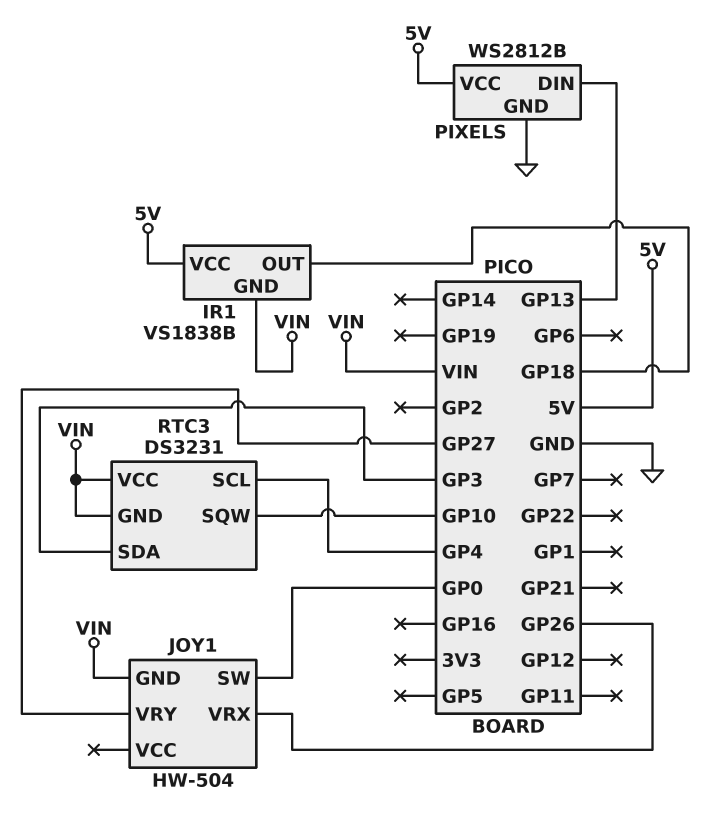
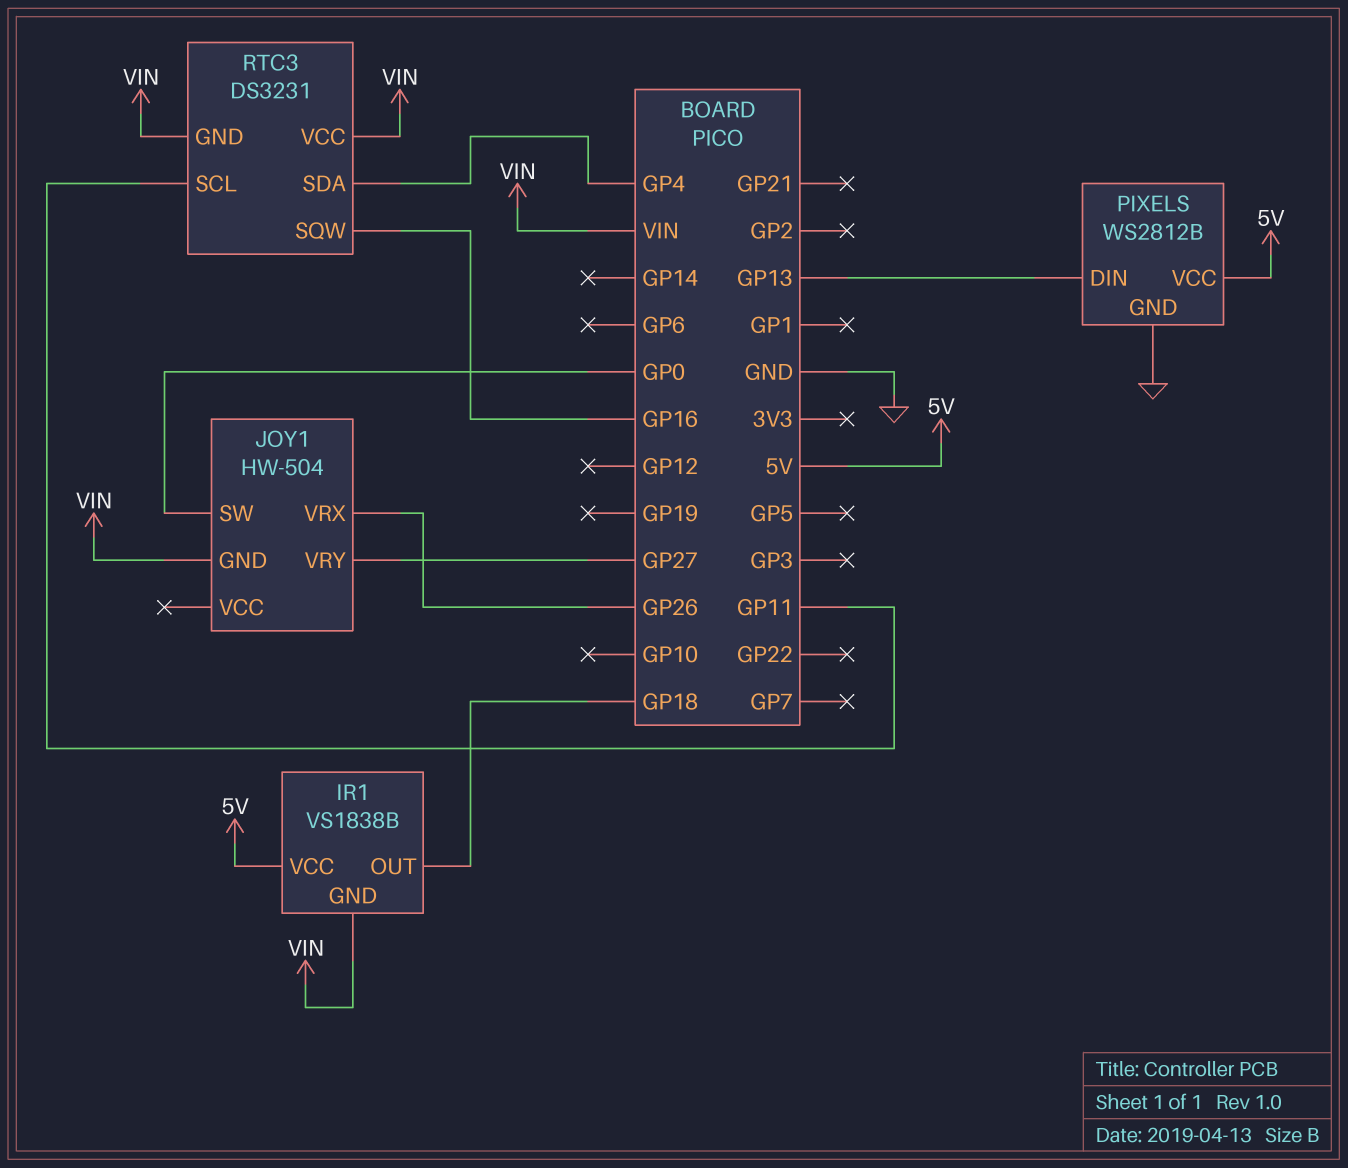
RTC3 pin SCL: GP4 -> GP11
RTC3 pin SDA: GP3 -> GP4
RTC3 pin SQW: GP10 -> GP16

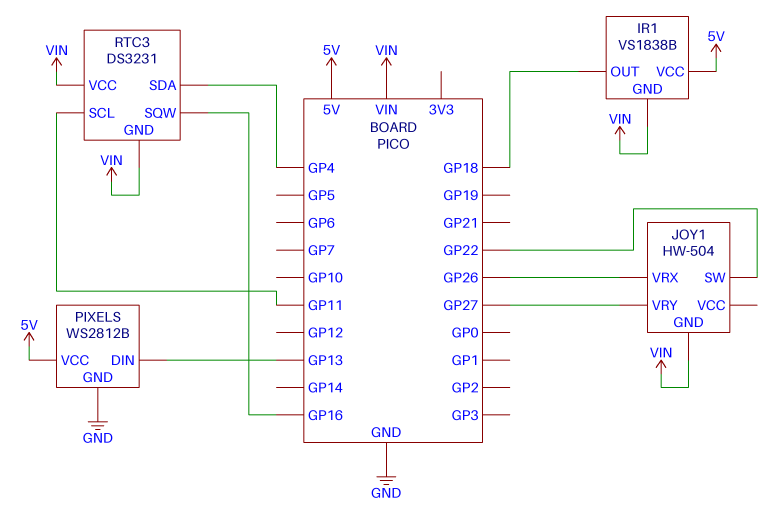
JOY1 pin SW: GP0 -> GP22

